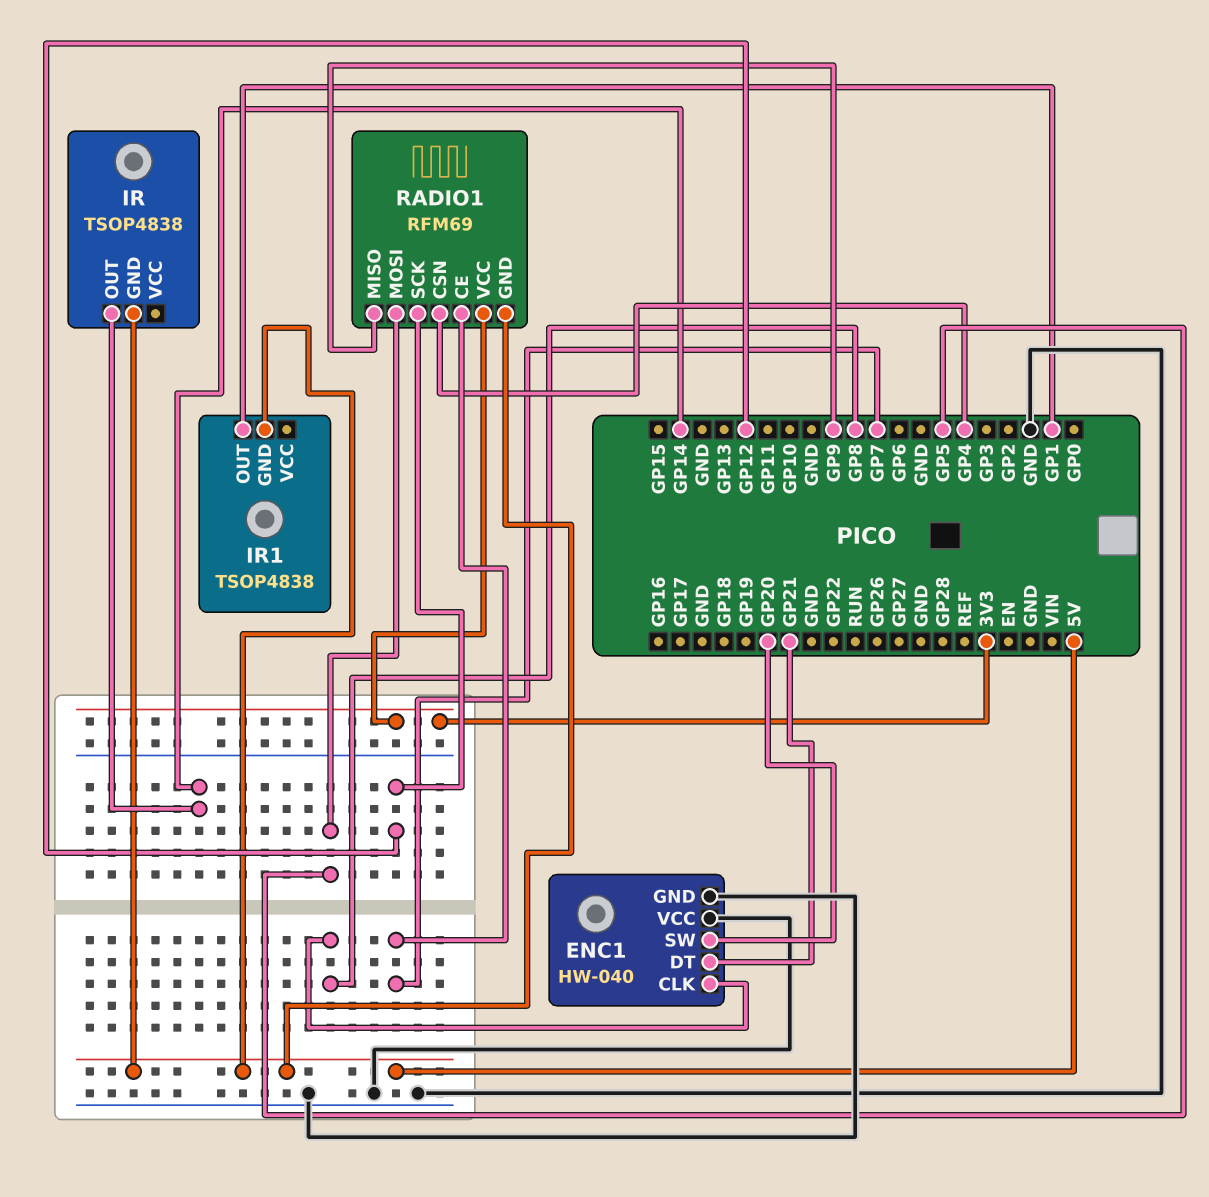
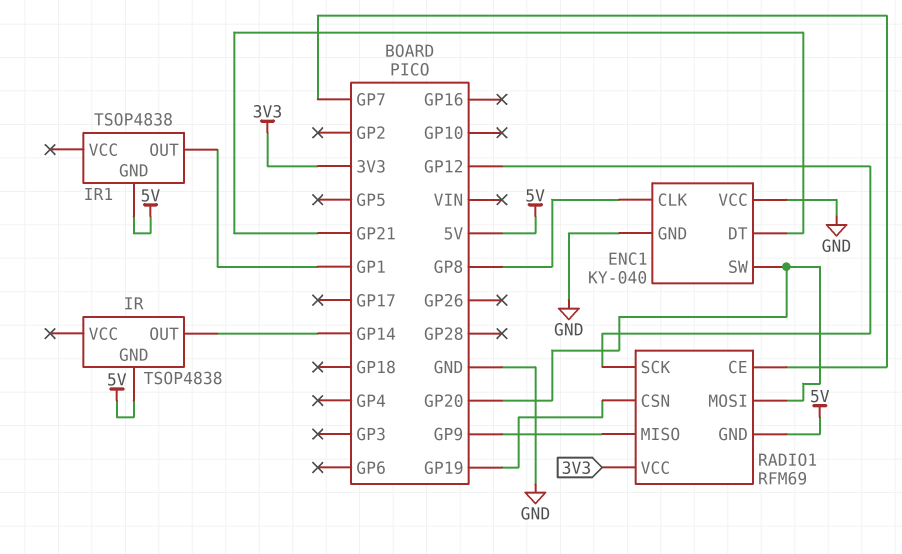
ENC1: HW-040 -> KY-040
RADIO1 pin CSN: GP4 -> GP19
RADIO1 pin MOSI: GP5 -> GP20

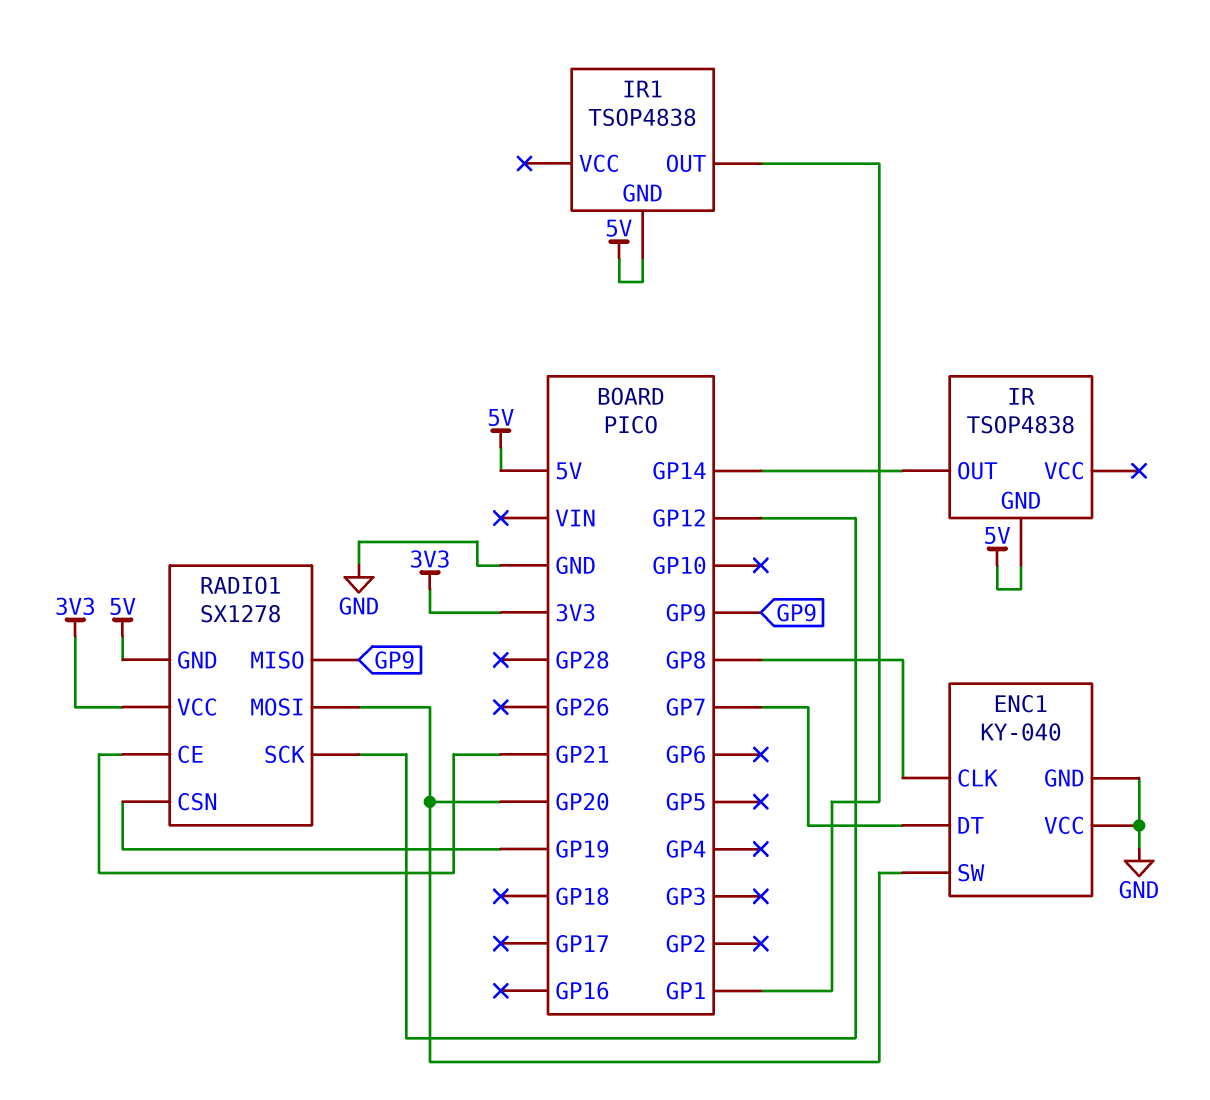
ENC1 pin DT: GP21 -> GP7
RADIO1: RFM69 -> SX1278
RADIO1 pin CE: GP7 -> GP21

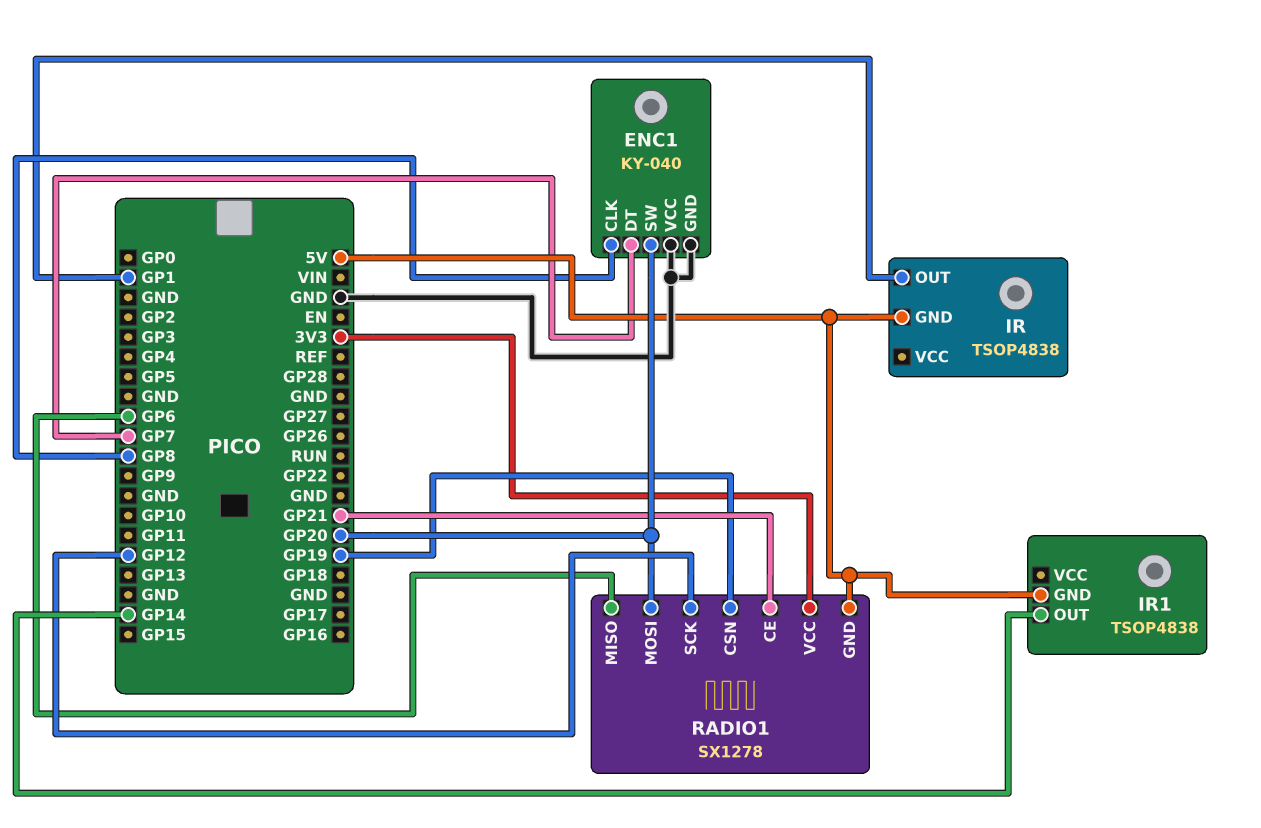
IR pin OUT: GP14 -> GP1
IR1 pin OUT: GP1 -> GP14
RADIO1 pin MISO: GP9 -> GP6

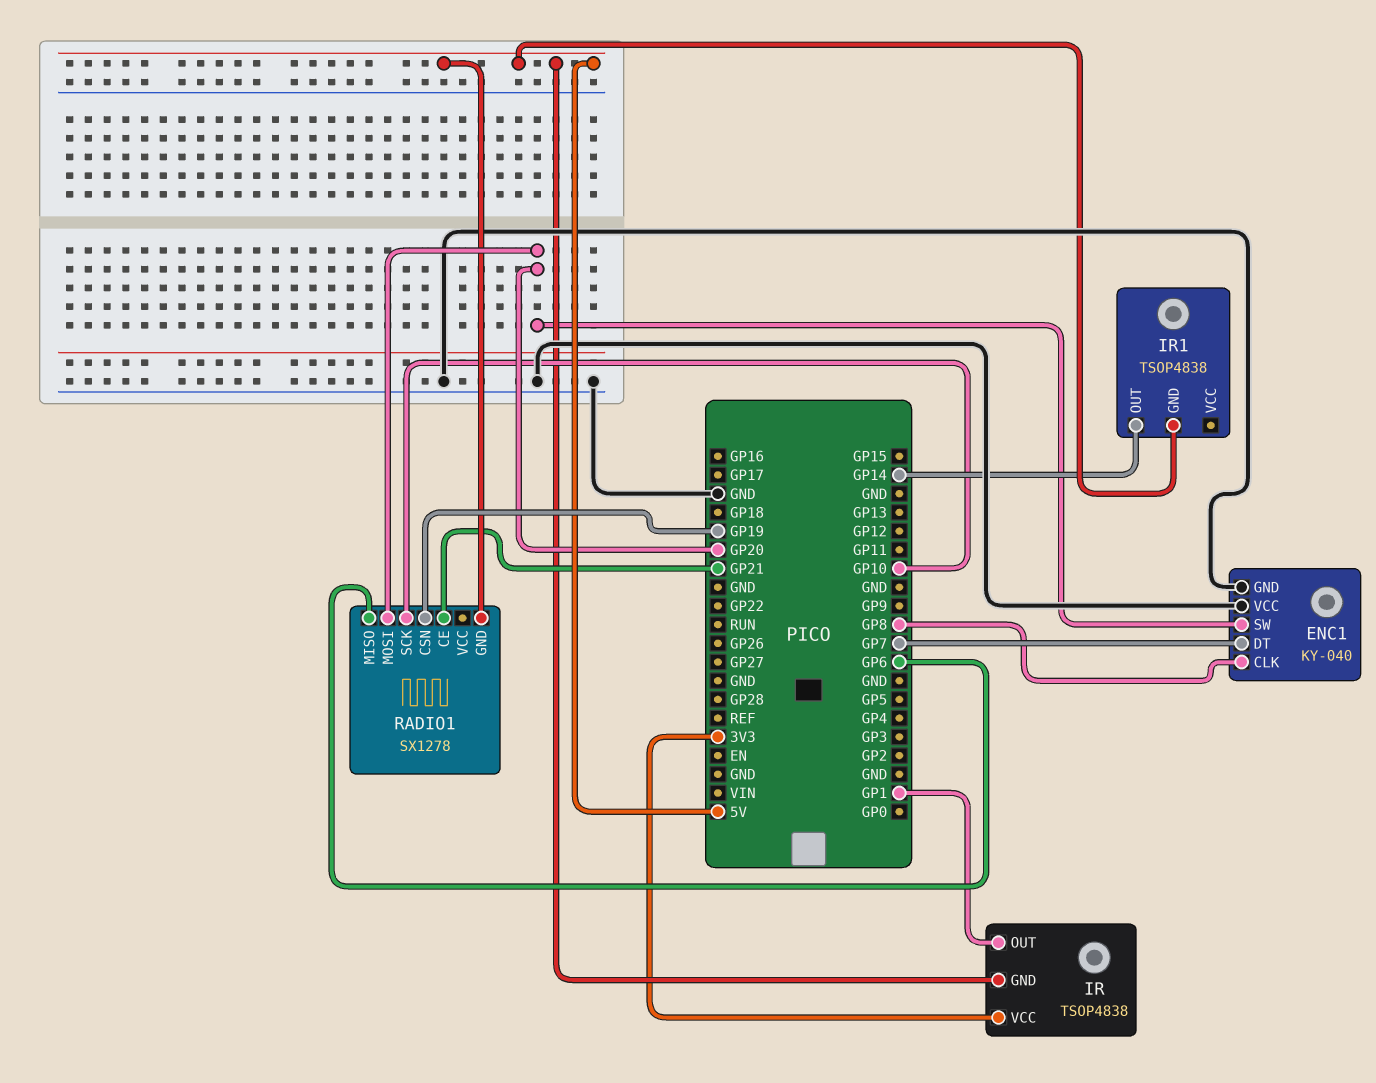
IR pin VCC: none -> 3V3
RADIO1 pin SCK: GP12 -> GP10
RADIO1 pin VCC: 3V3 -> none

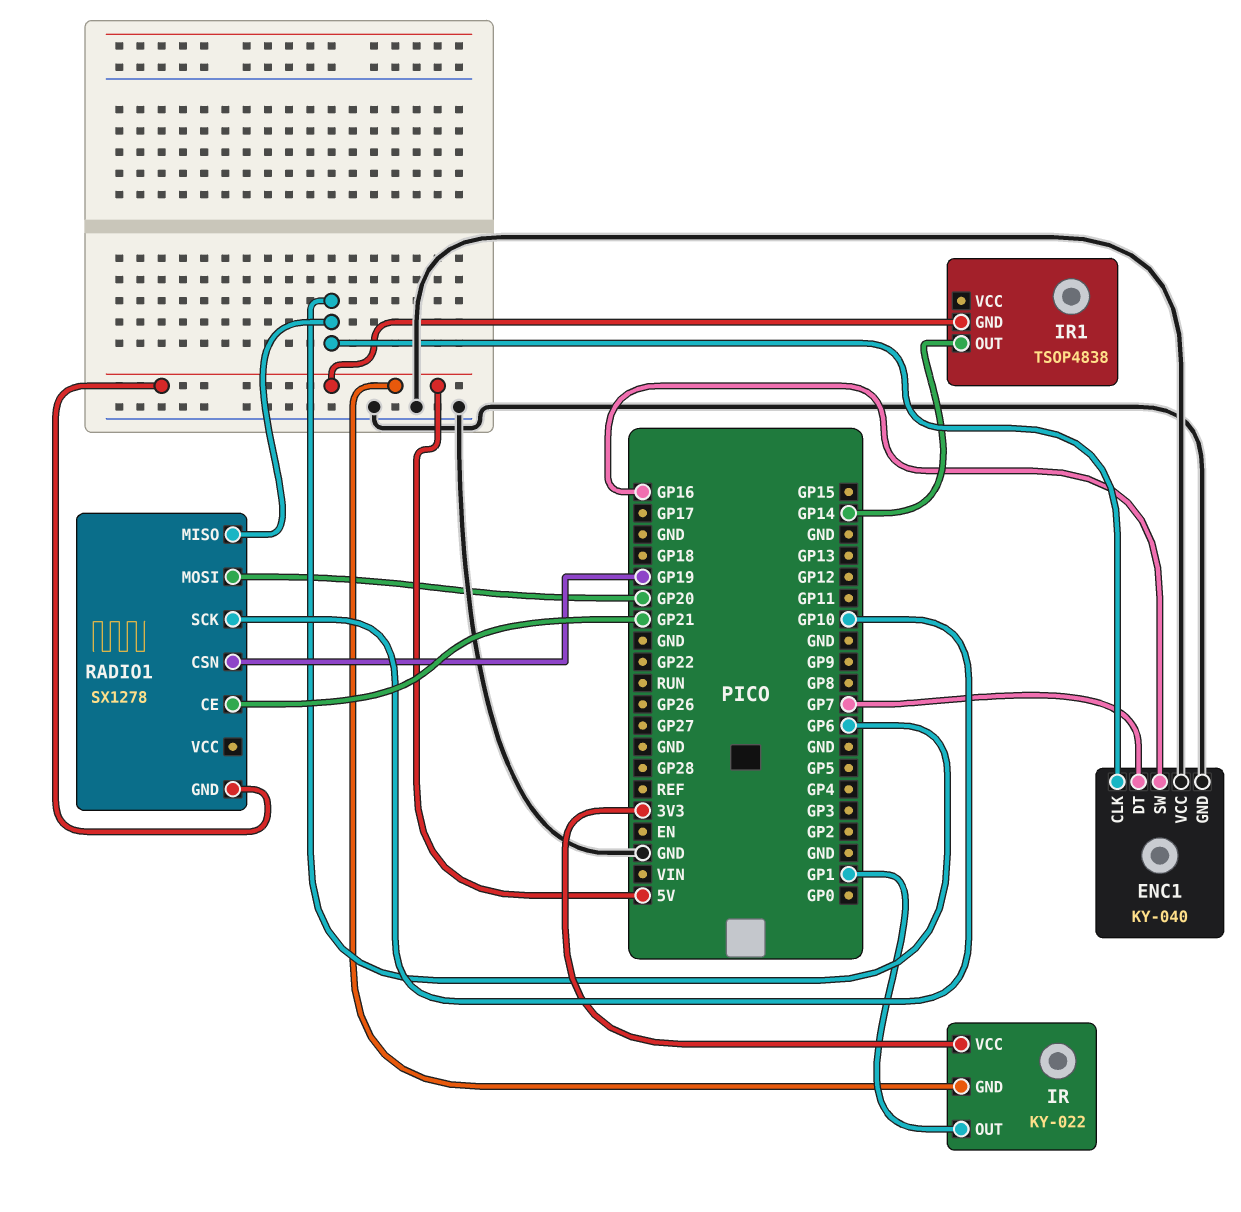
ENC1 pin CLK: GP8 -> GP6
ENC1 pin SW: GP20 -> GP16
IR: TSOP4838 -> KY-022

